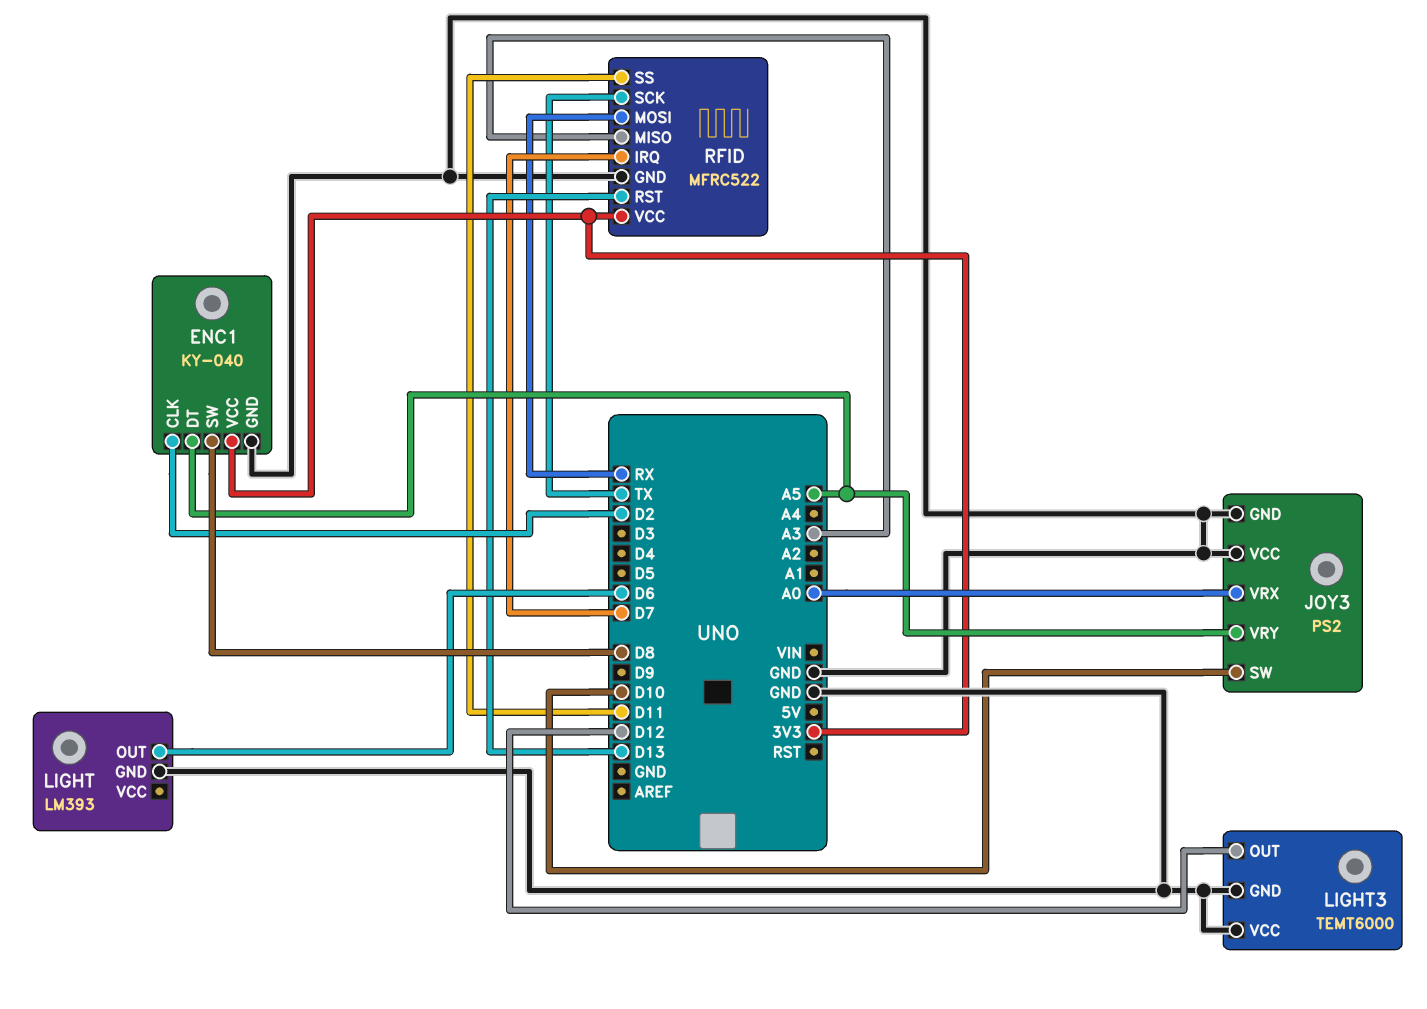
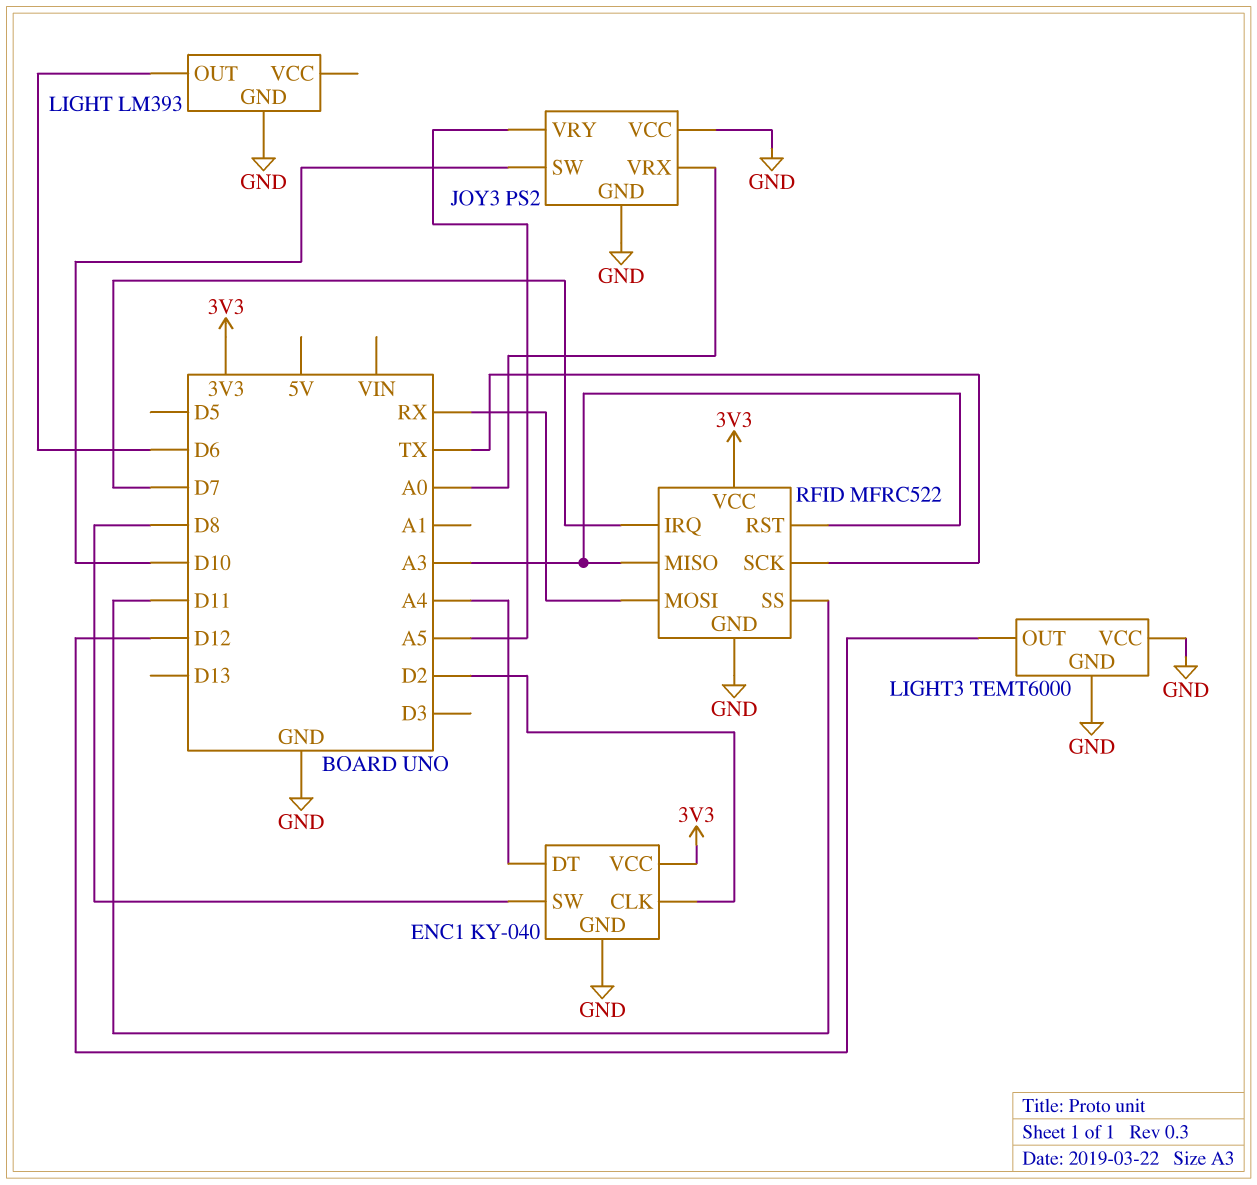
ENC1 pin DT: A5 -> A4
RFID pin RST: D13 -> A3

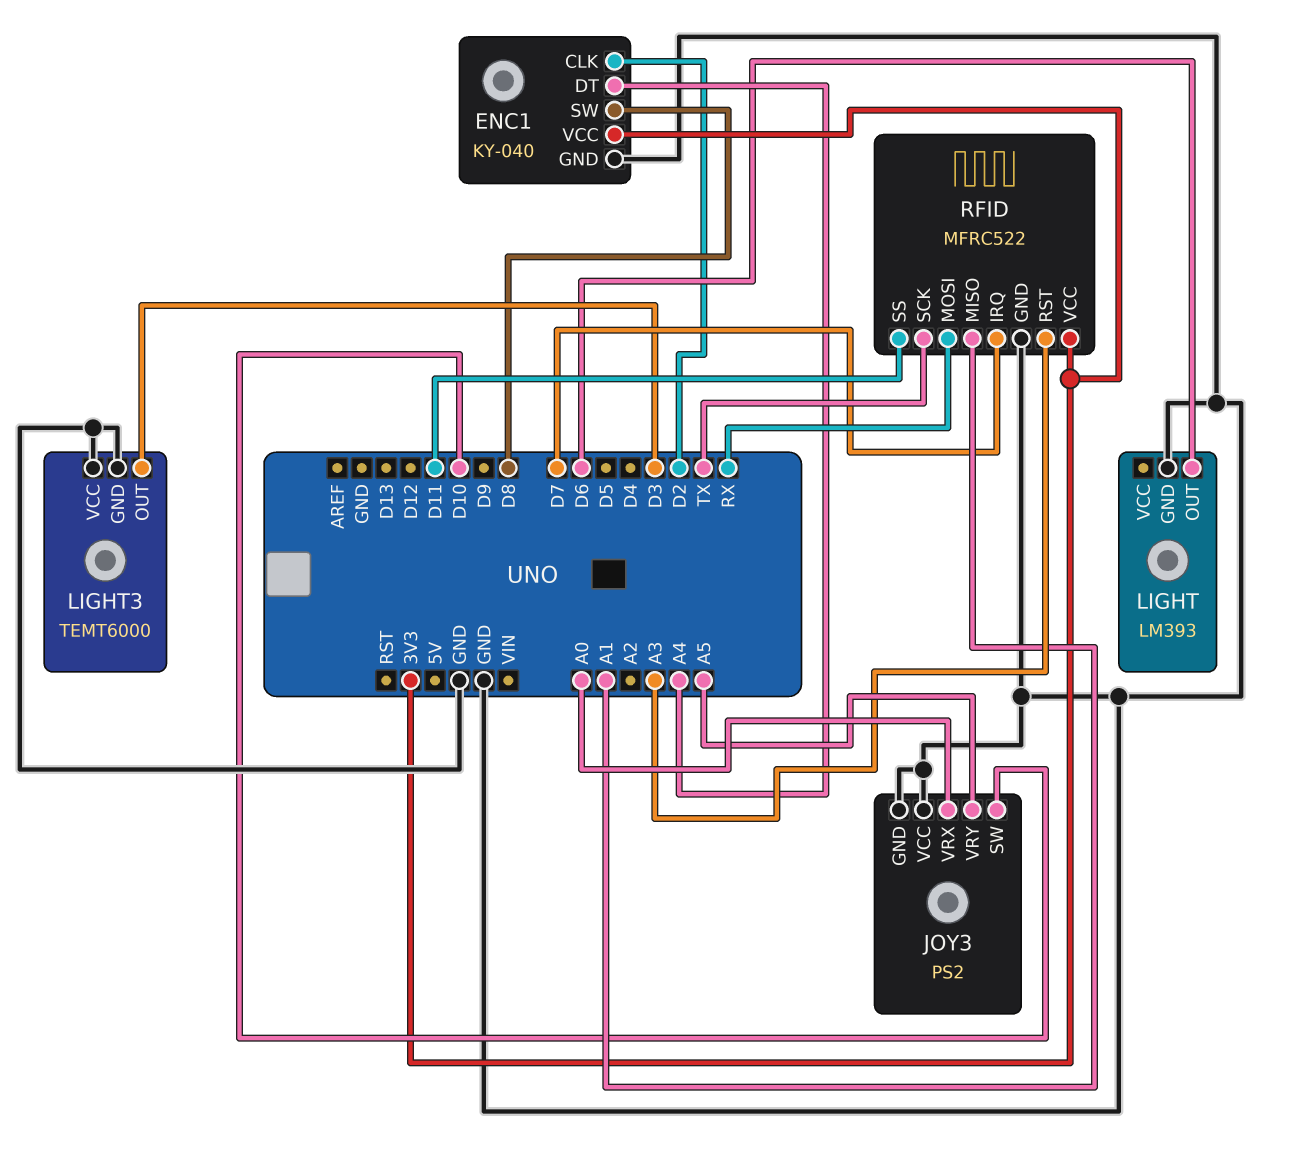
LIGHT3 pin OUT: D12 -> D3
RFID pin MISO: A3 -> A1

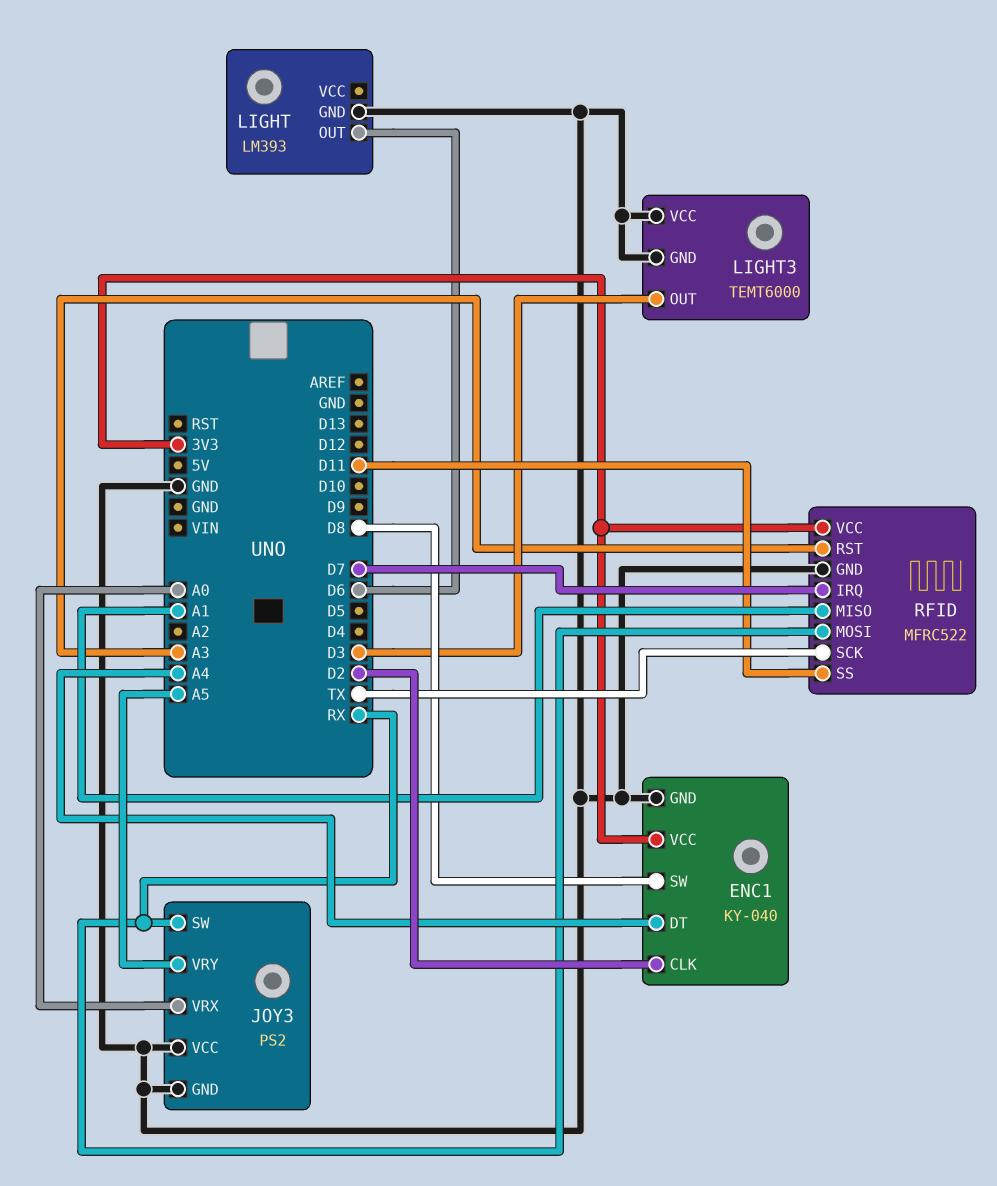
JOY3 pin SW: D10 -> RX

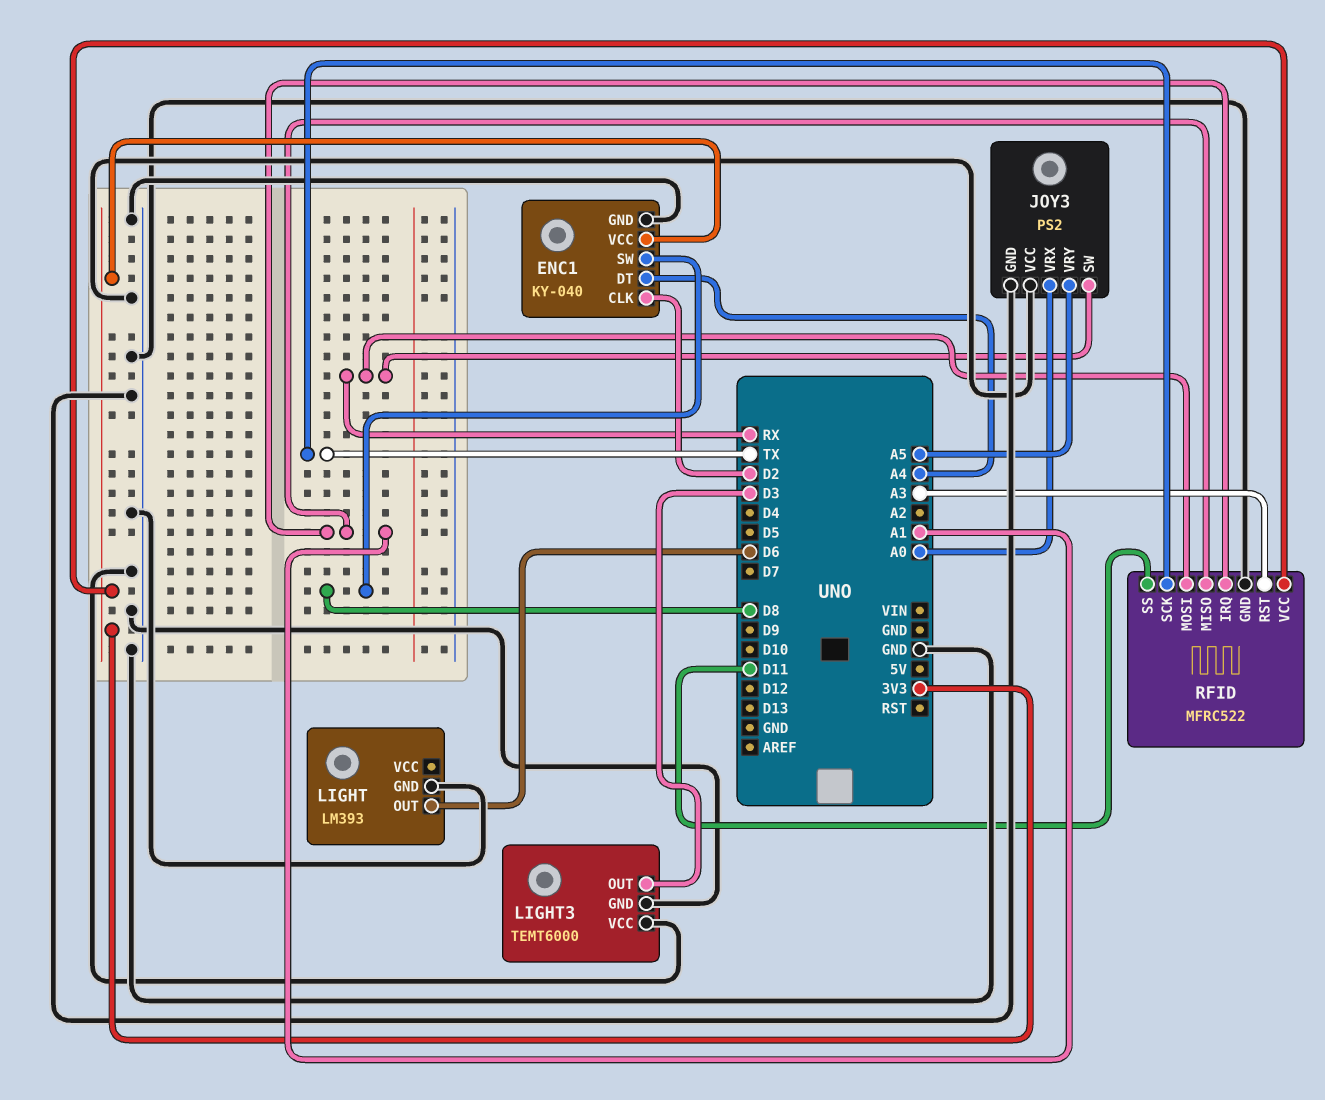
RFID pin IRQ: D7 -> A1

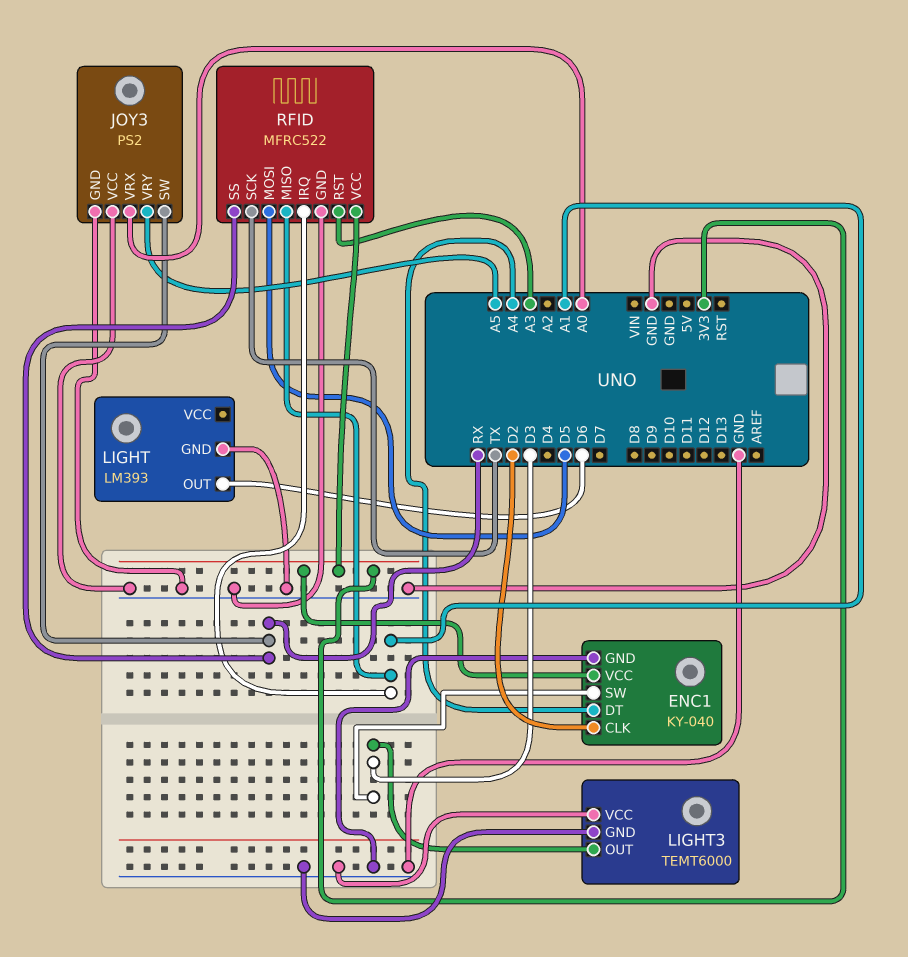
ENC1 pin SW: D8 -> D3
RFID pin MOSI: RX -> D5
RFID pin SS: D11 -> RX

